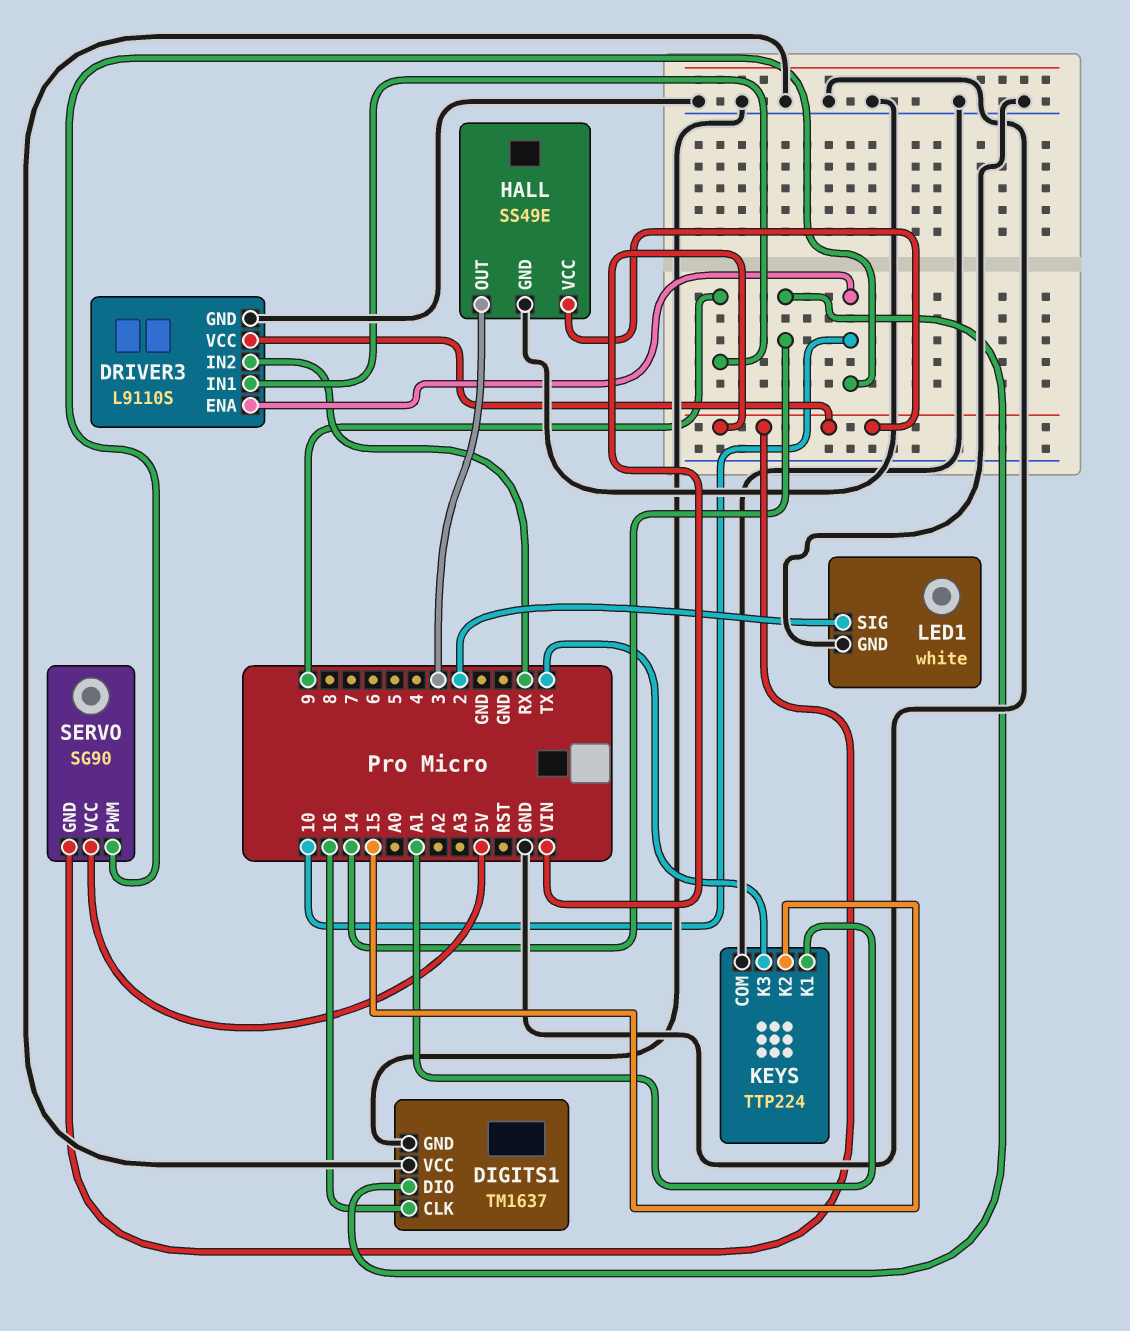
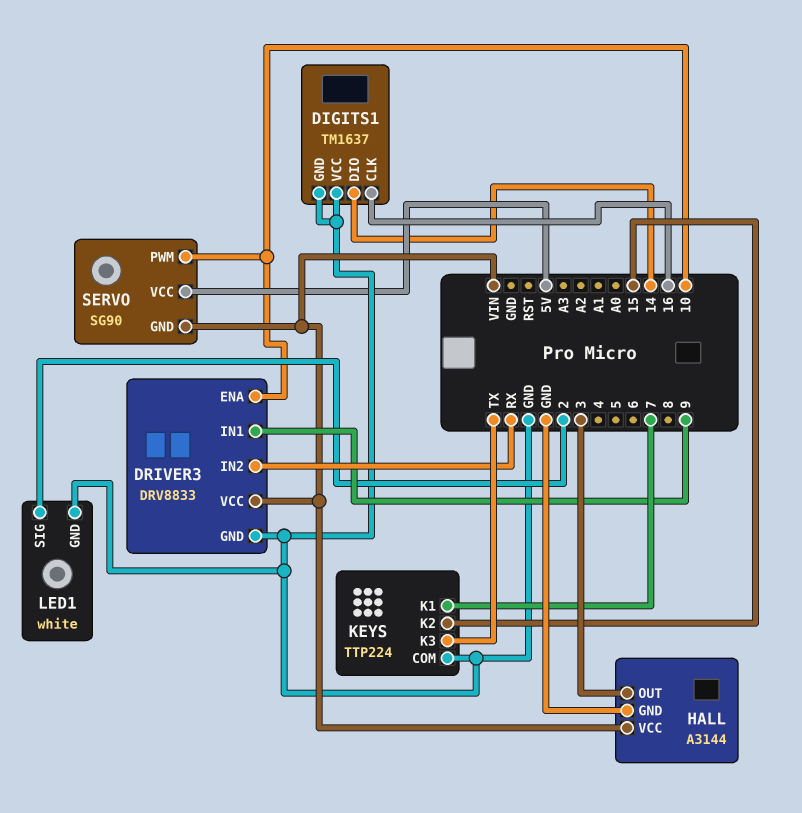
DRIVER3: L9110S -> DRV8833
HALL: SS49E -> A3144
KEYS pin K1: A1 -> 7

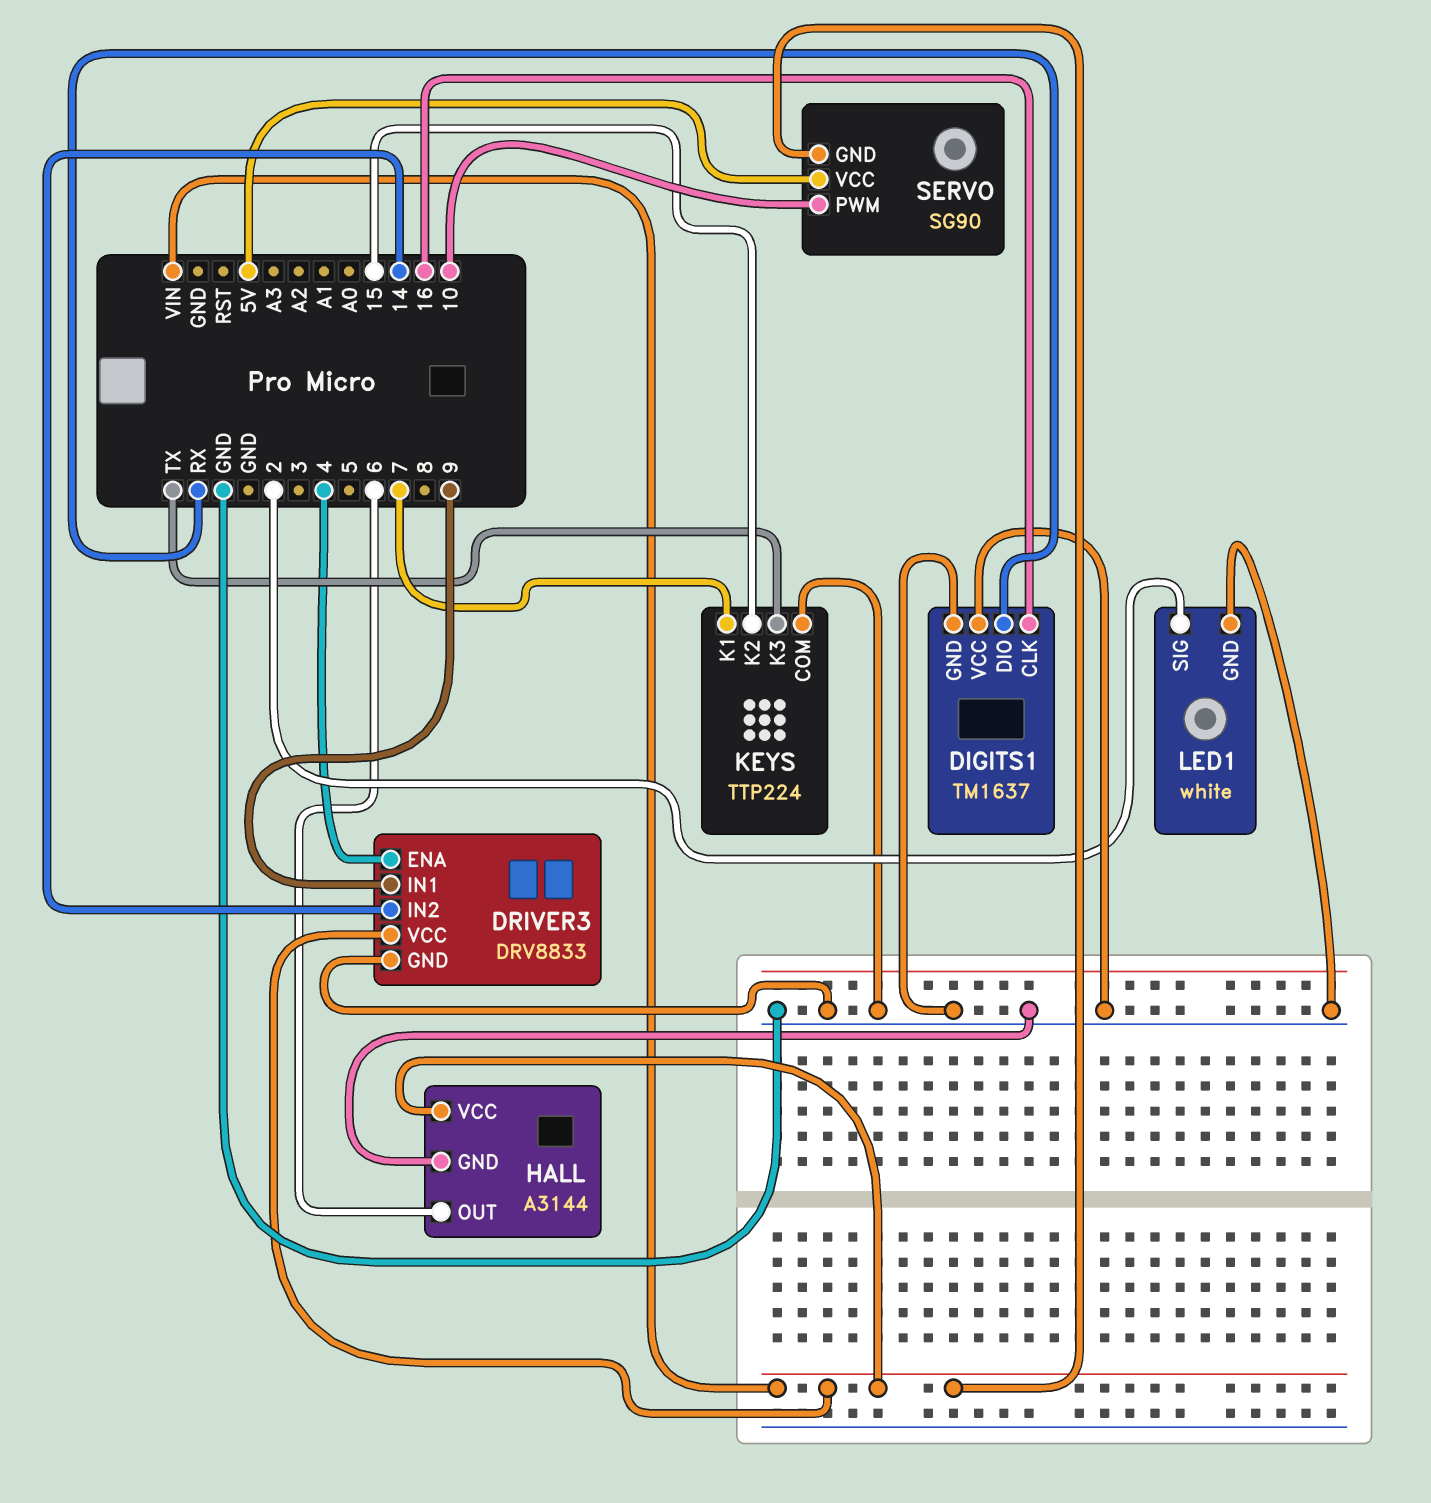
DIGITS1 pin DIO: 14 -> RX
DRIVER3 pin ENA: 10 -> 4
DRIVER3 pin IN2: RX -> 14
HALL pin OUT: 3 -> 6

